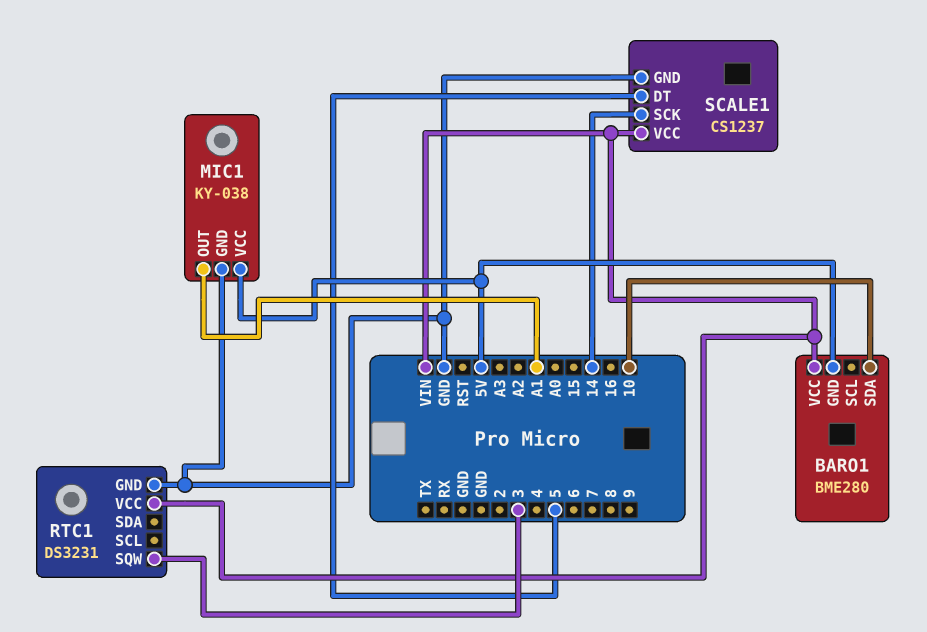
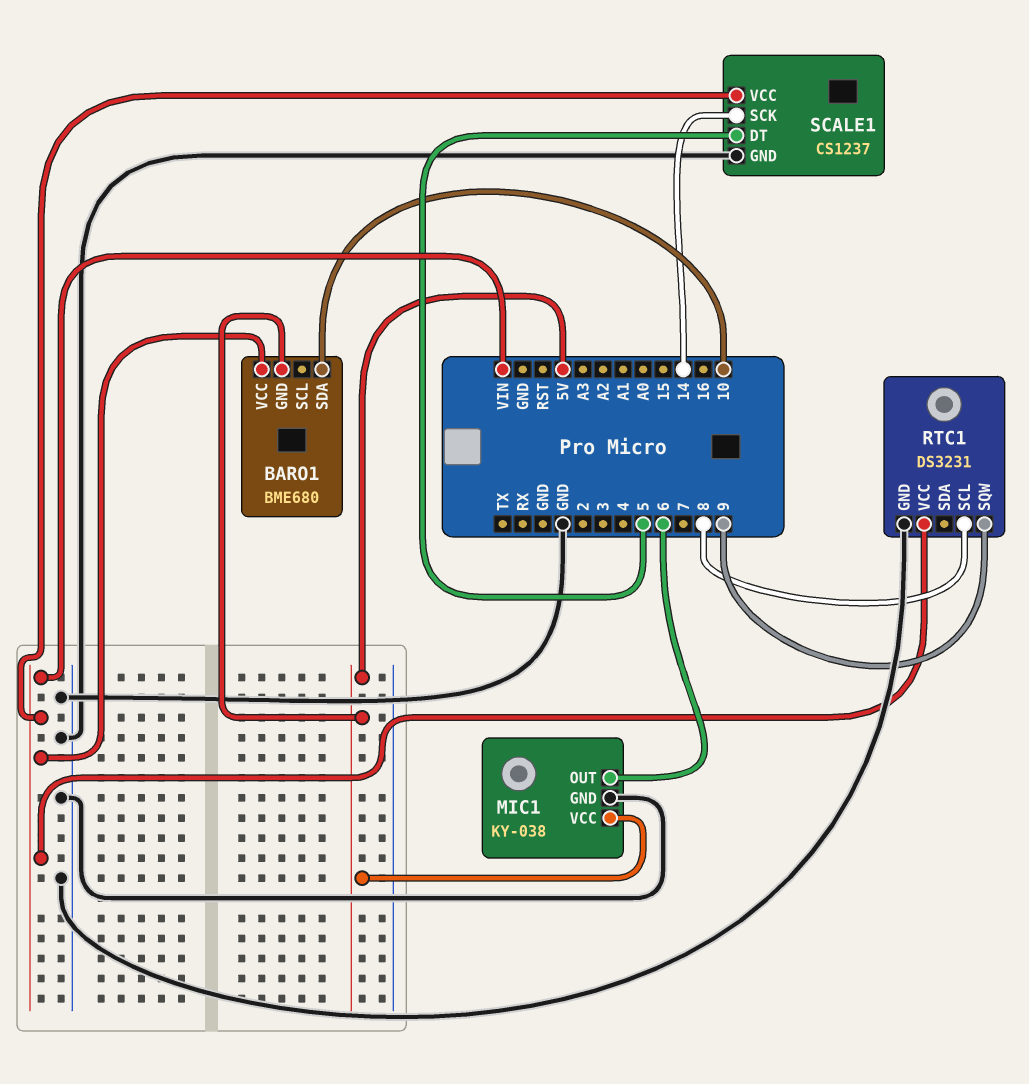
BARO1: BME280 -> BME680
MIC1 pin OUT: A1 -> 6
RTC1 pin SCL: none -> 8
RTC1 pin SQW: 3 -> 9

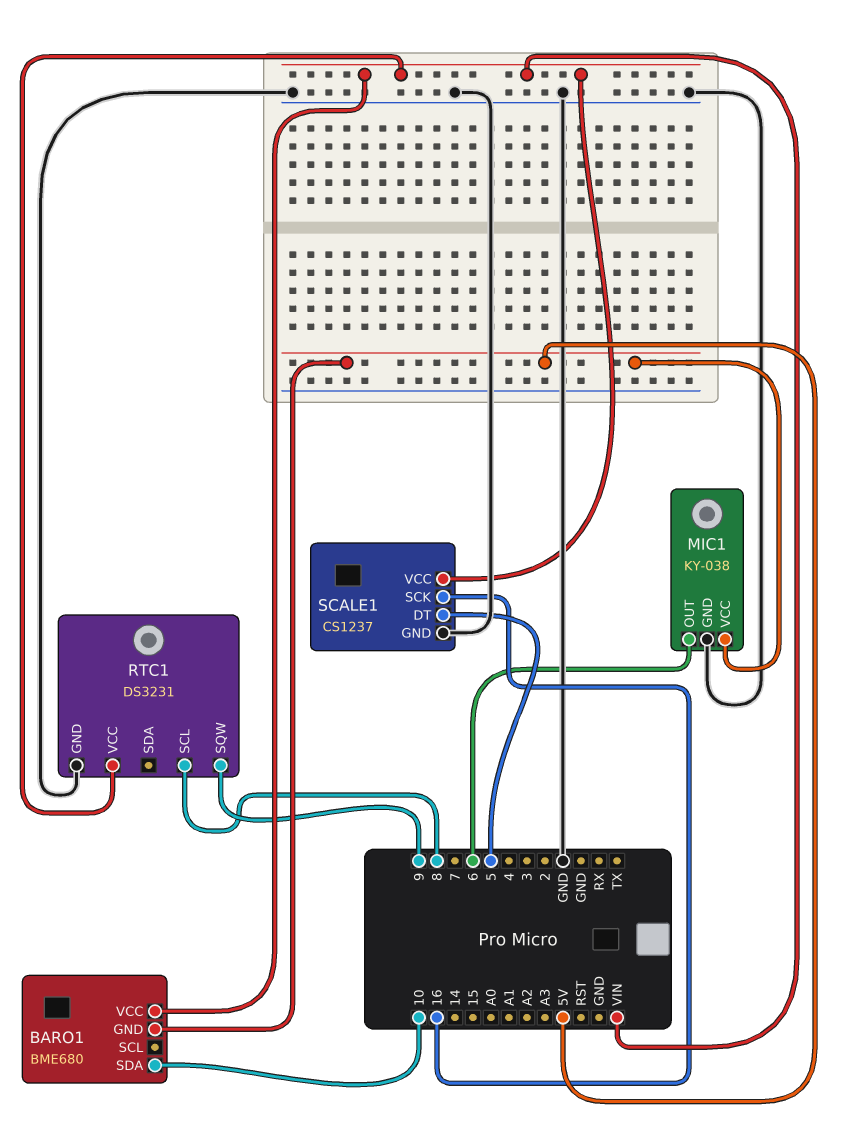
SCALE1 pin SCK: 14 -> 16

